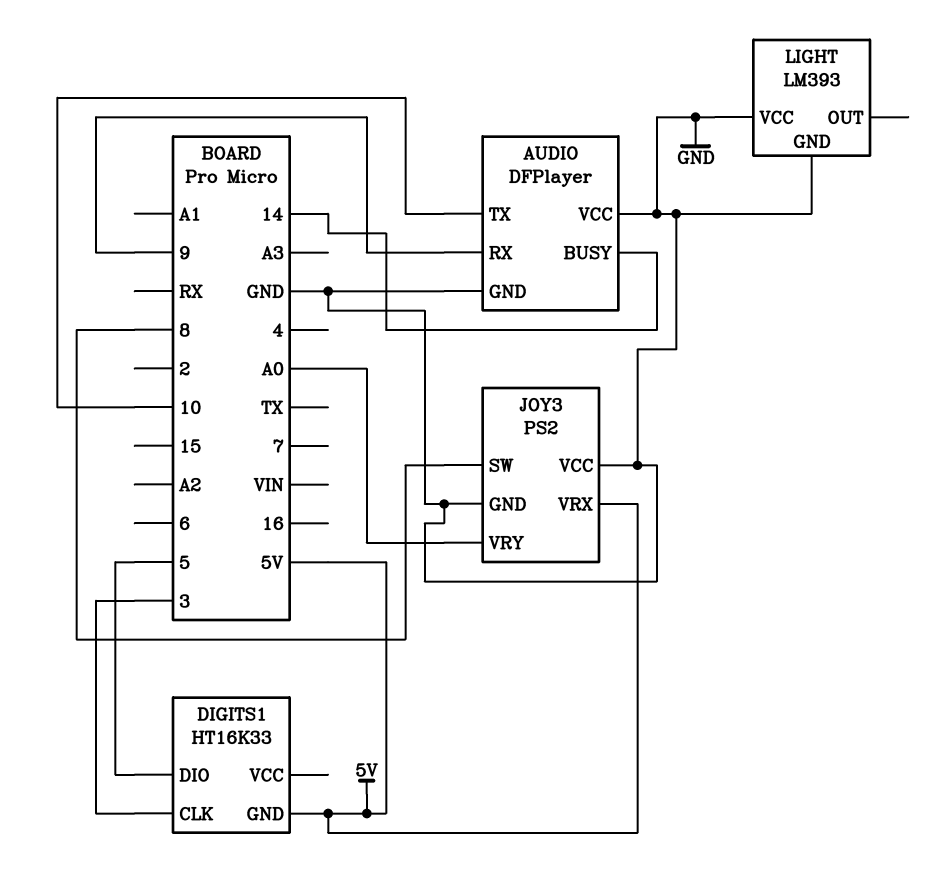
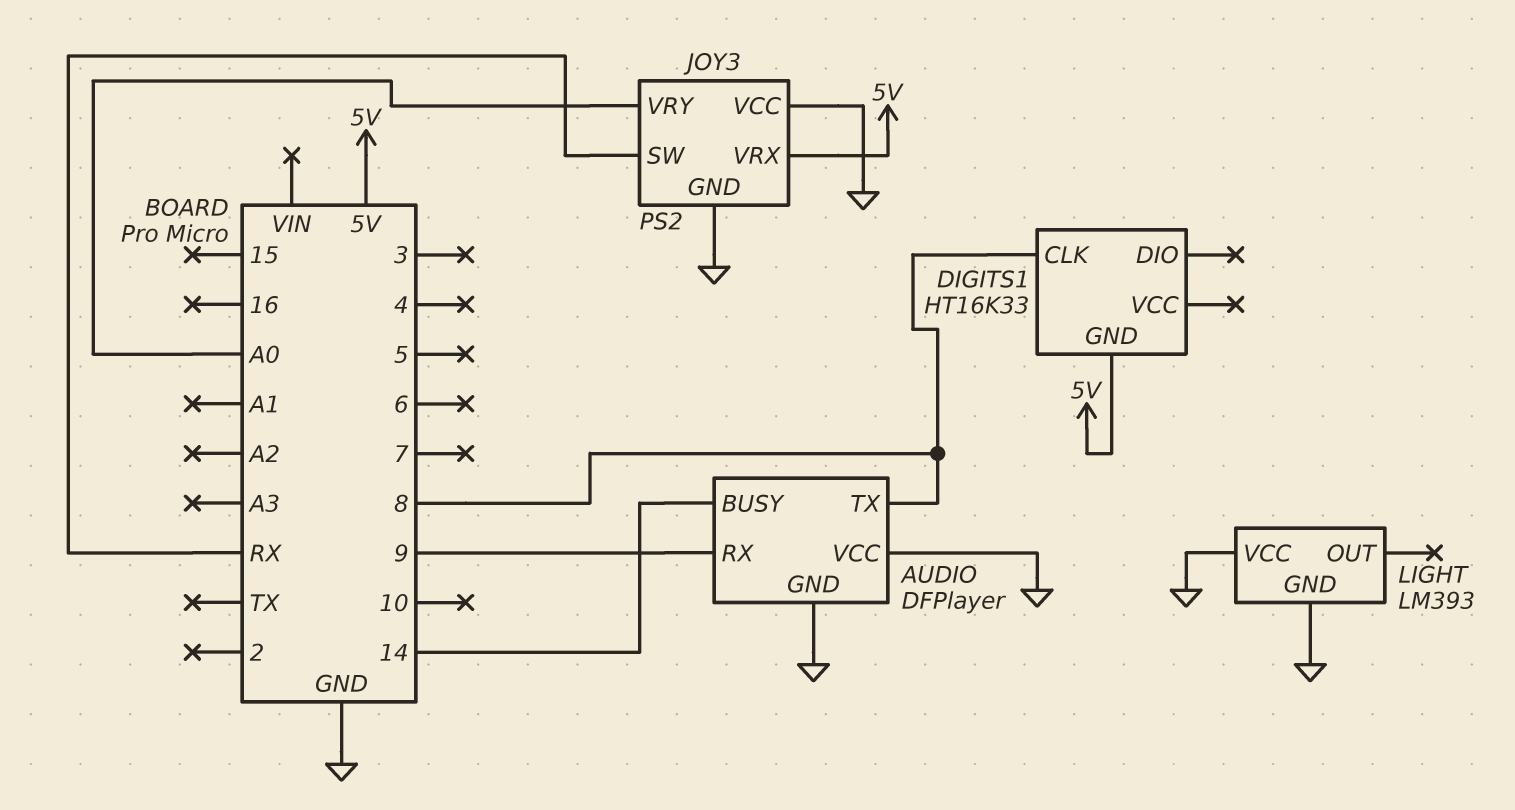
AUDIO pin TX: 10 -> 8
DIGITS1 pin CLK: 3 -> 8
DIGITS1 pin DIO: 5 -> none
JOY3 pin SW: 8 -> RX

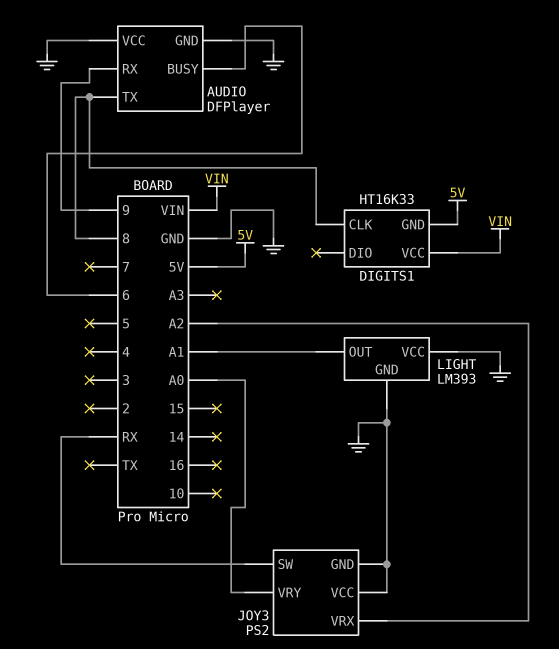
AUDIO pin BUSY: 14 -> 6
DIGITS1 pin VCC: none -> VIN
JOY3 pin VRX: 5V -> A2
LIGHT pin OUT: none -> A1

